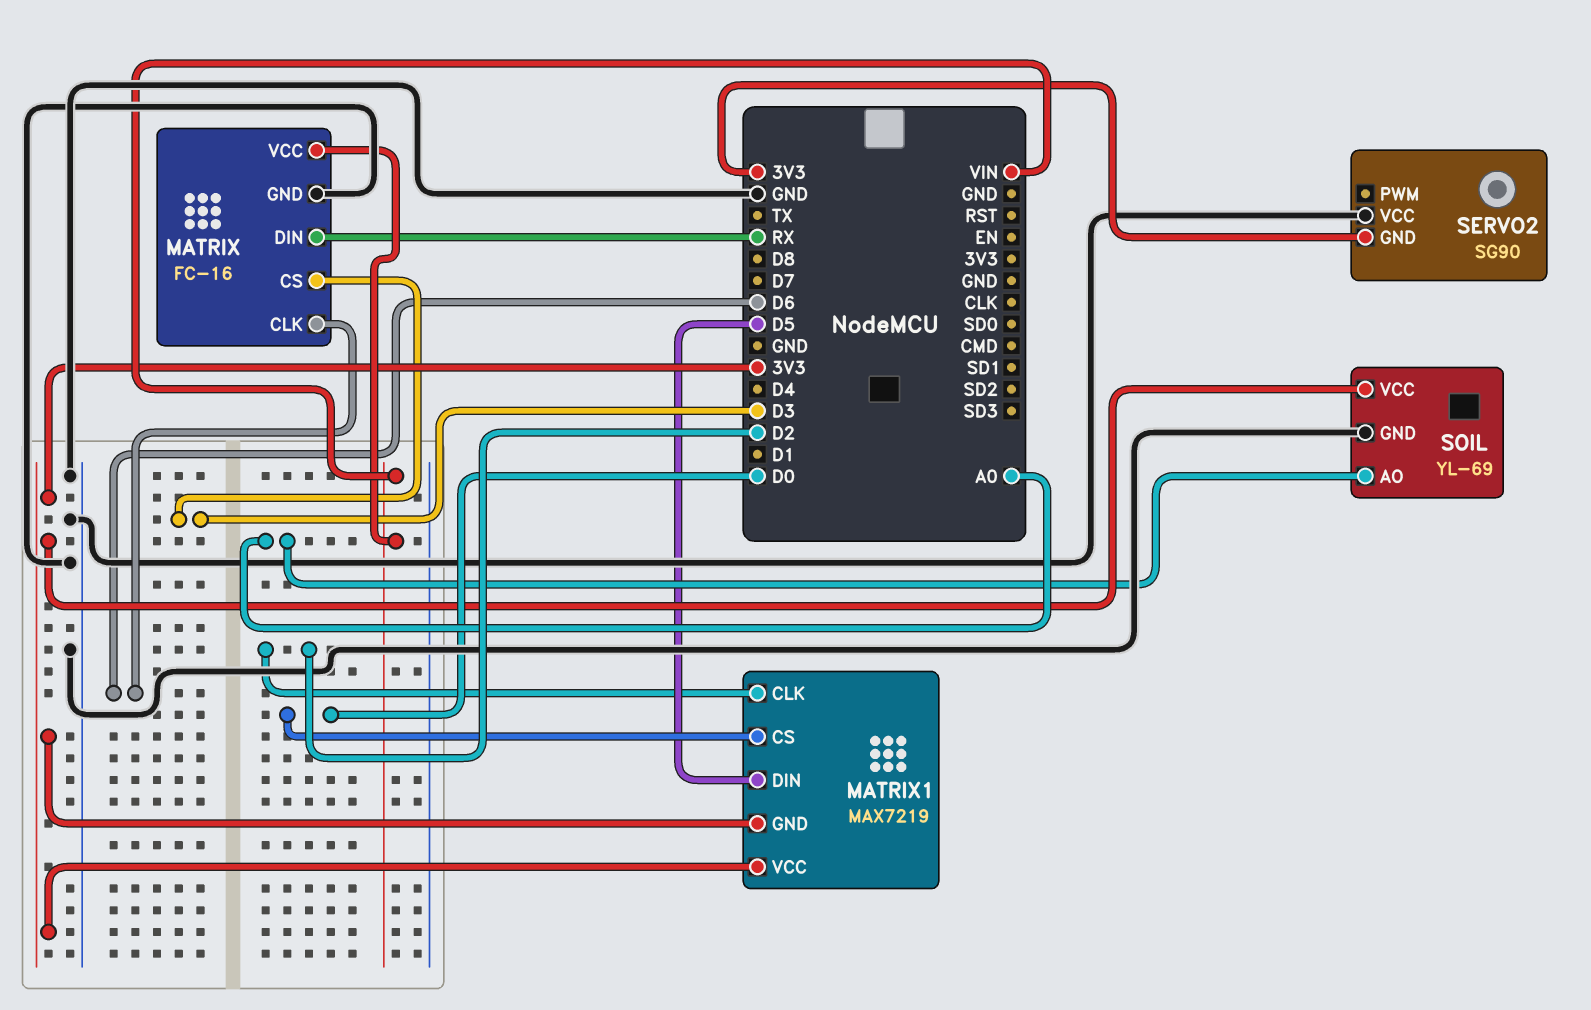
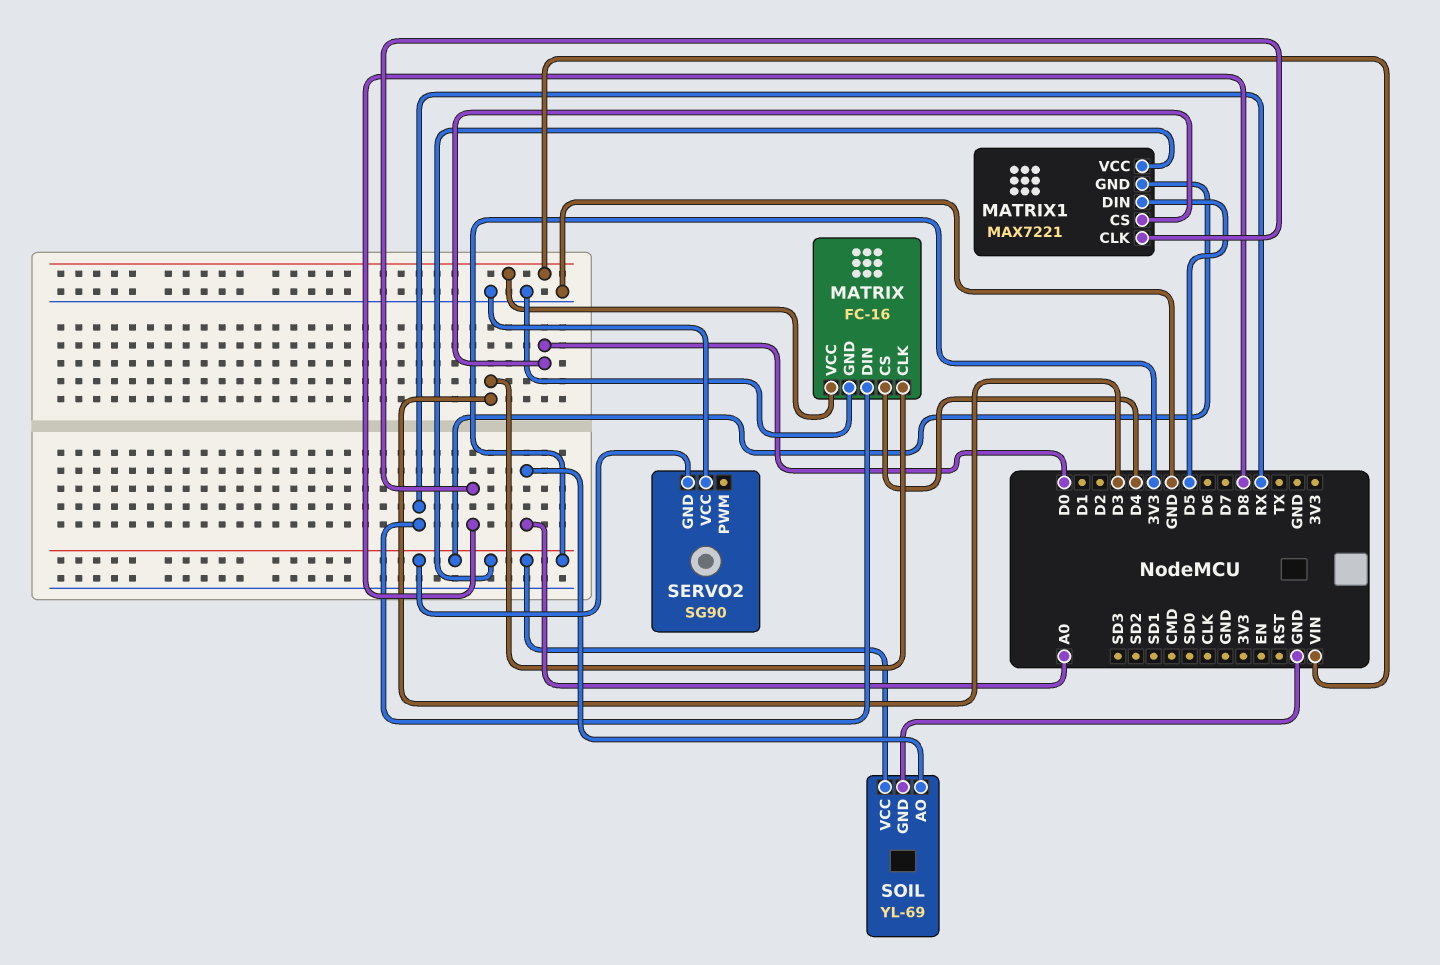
MATRIX pin CLK: D6 -> D3
MATRIX pin CS: D3 -> D4
MATRIX1: MAX7219 -> MAX7221
MATRIX1 pin CLK: D2 -> D8

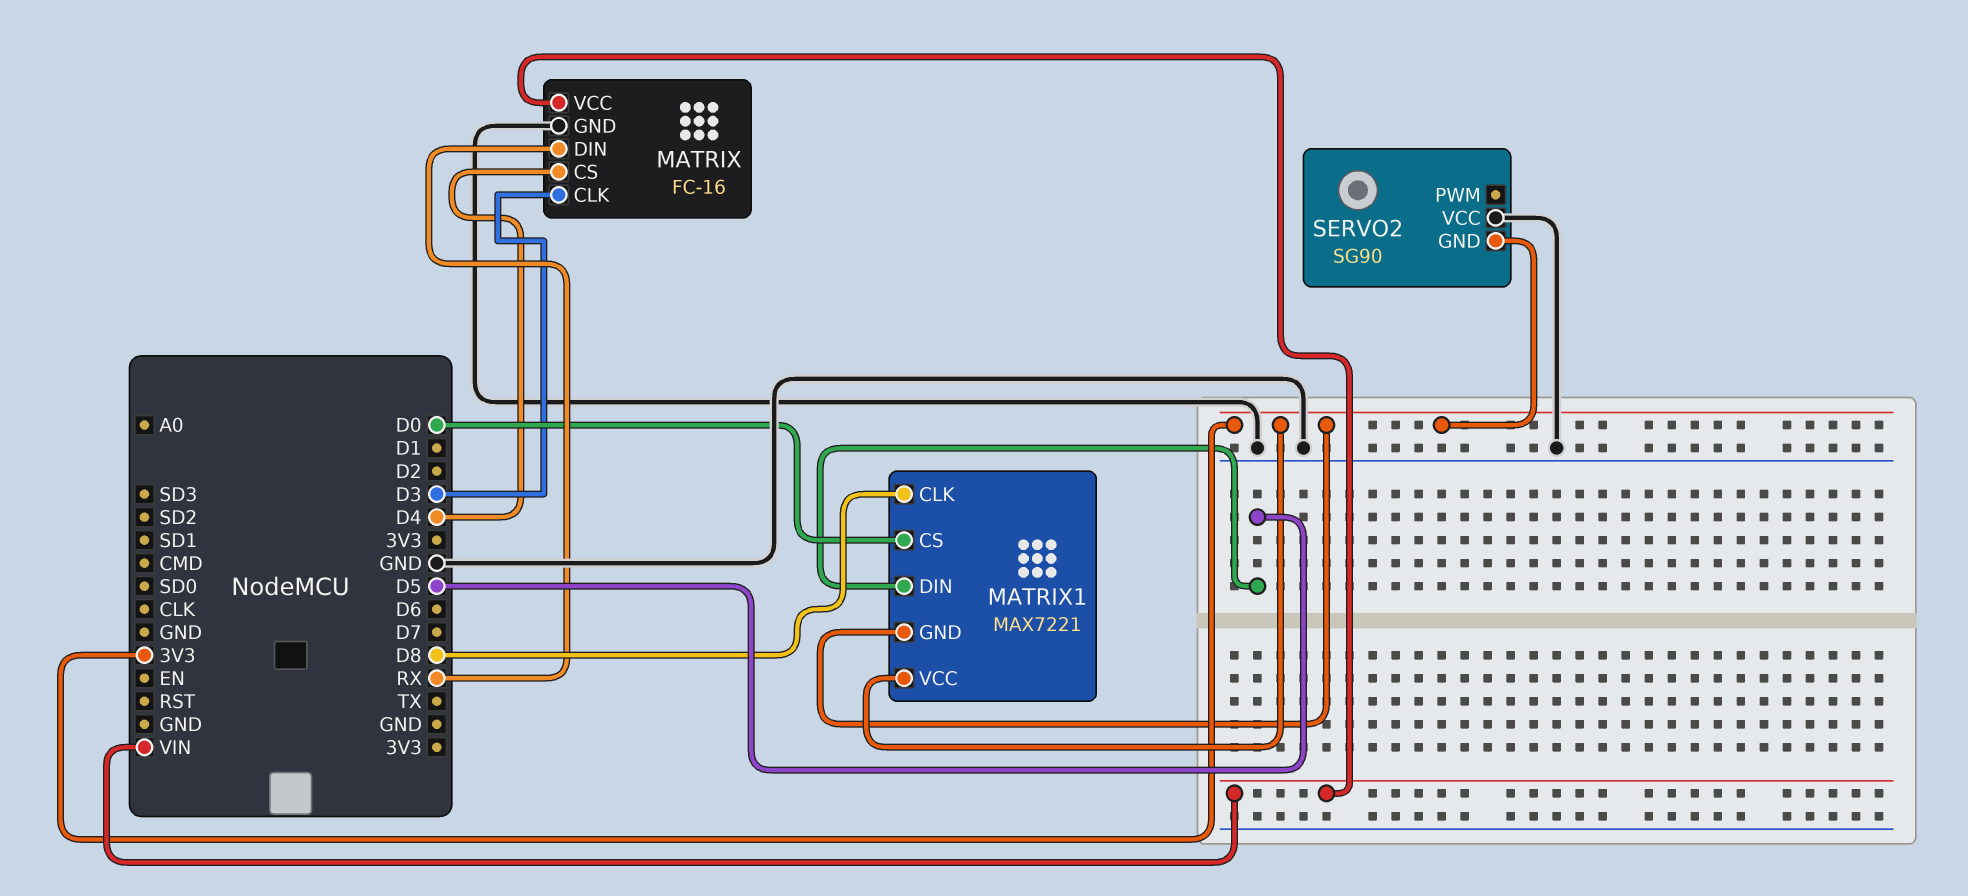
SOIL: YL-69 -> none
SOIL pin AO: A0 -> none
SOIL pin GND: GND -> none
SOIL pin VCC: 3V3 -> none

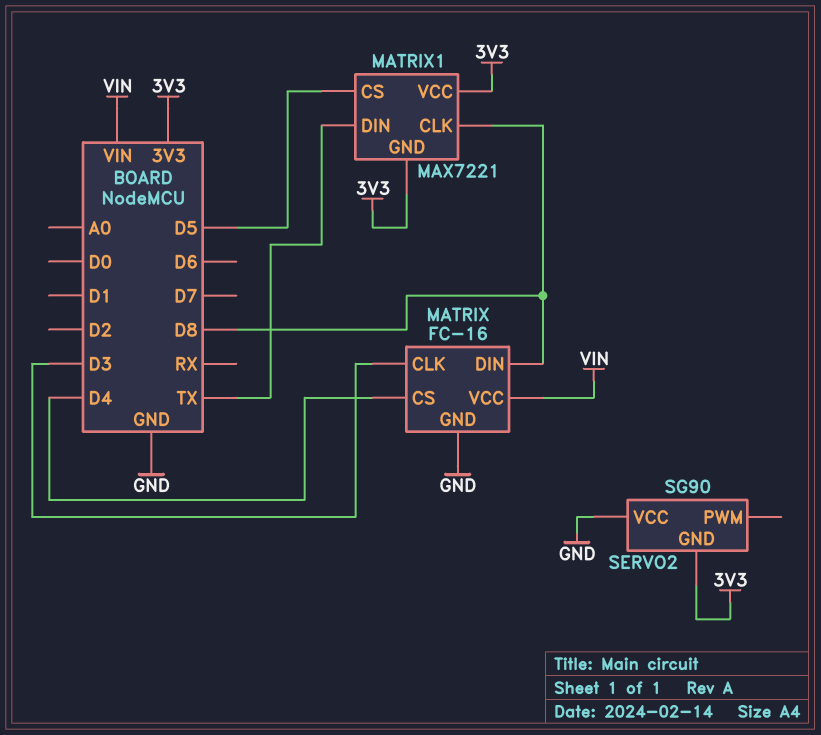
MATRIX pin DIN: RX -> D8
MATRIX1 pin CS: D0 -> D5
MATRIX1 pin DIN: D5 -> TX

